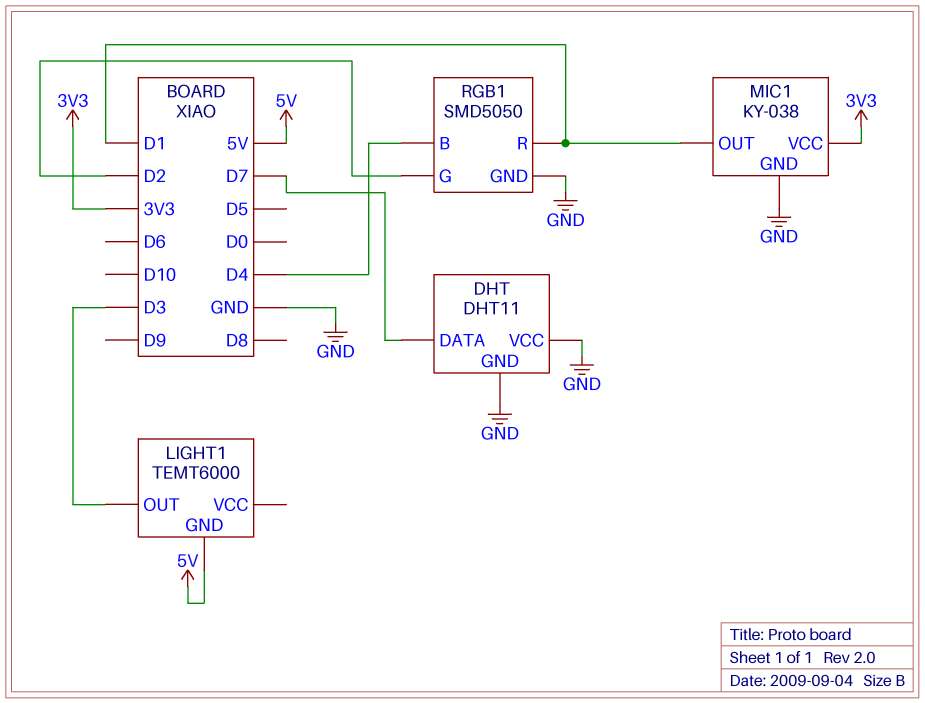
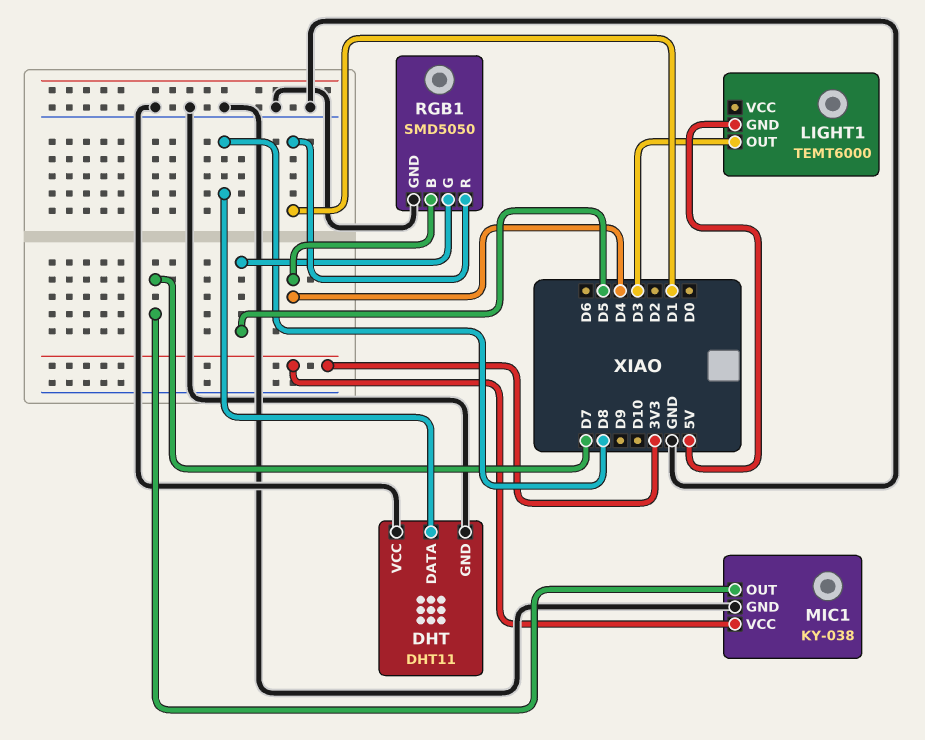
DHT pin DATA: D7 -> D8
MIC1 pin OUT: D1 -> D7
RGB1 pin G: D2 -> D5

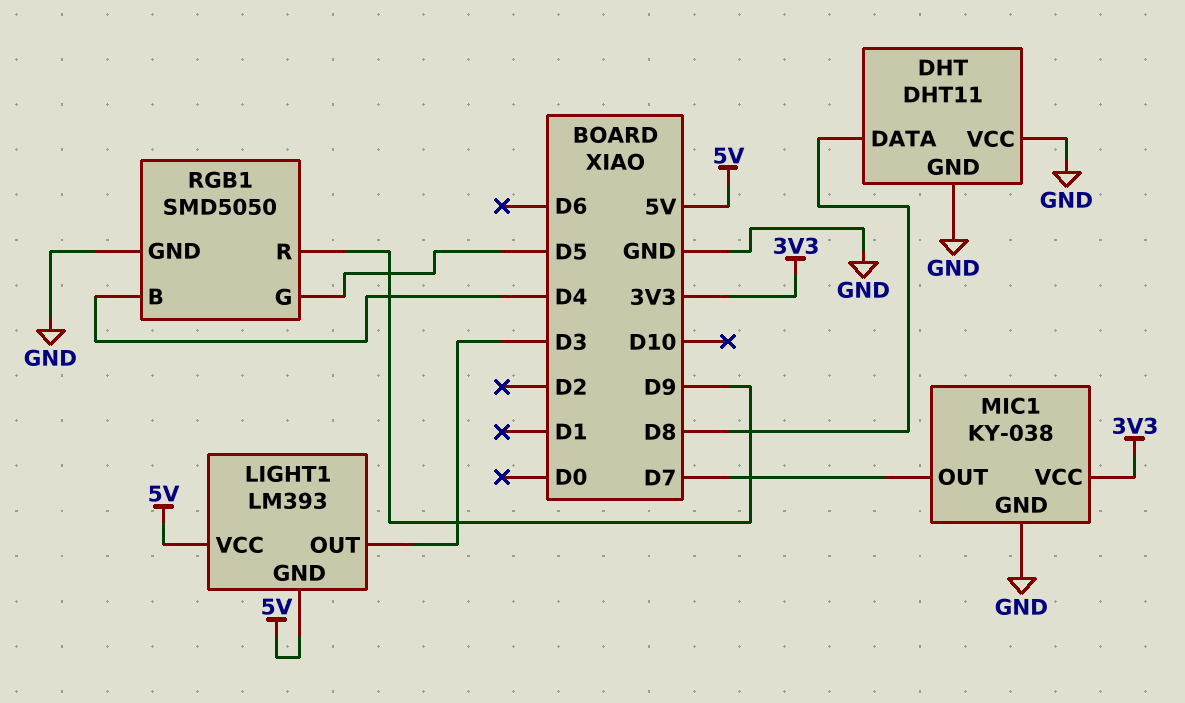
LIGHT1: TEMT6000 -> LM393
LIGHT1 pin VCC: none -> 5V
RGB1 pin R: D1 -> D9

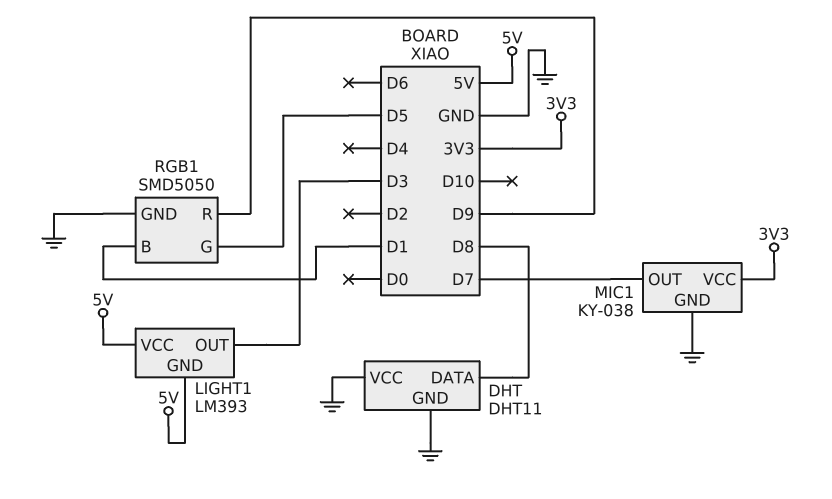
RGB1 pin B: D4 -> D1

